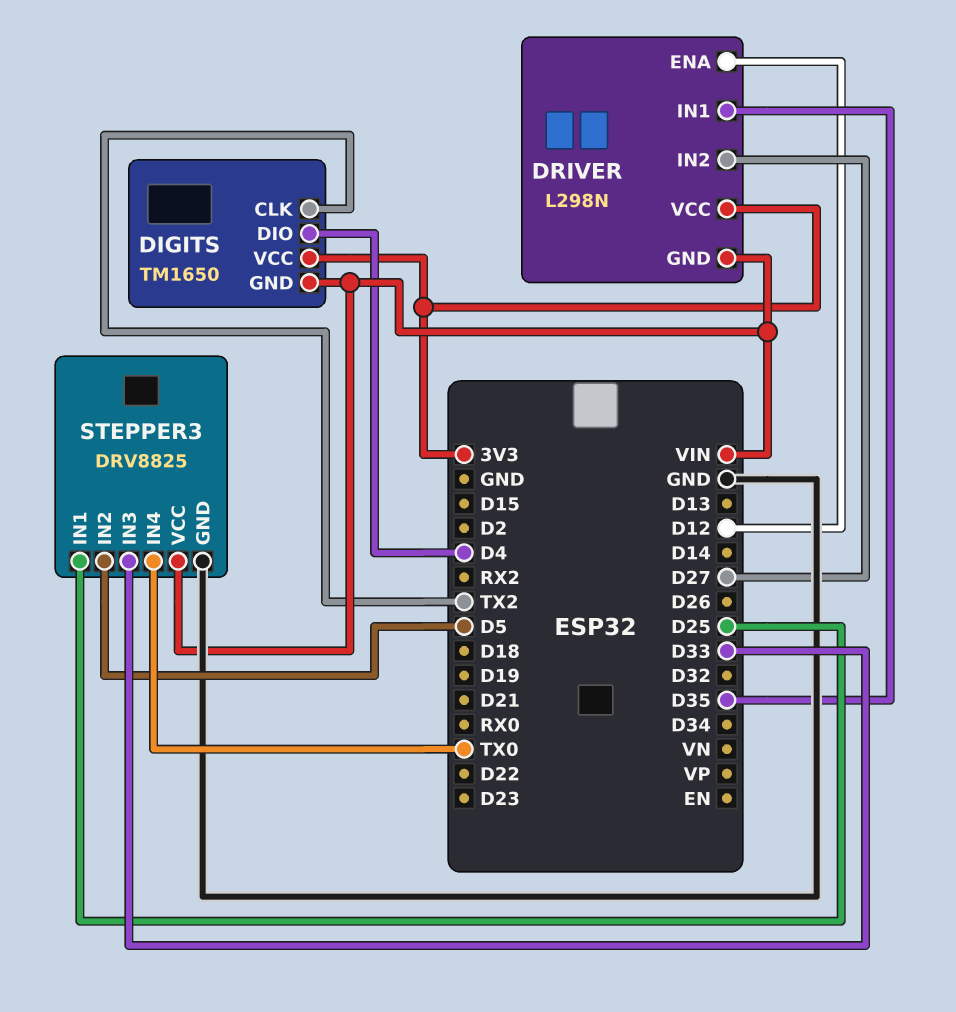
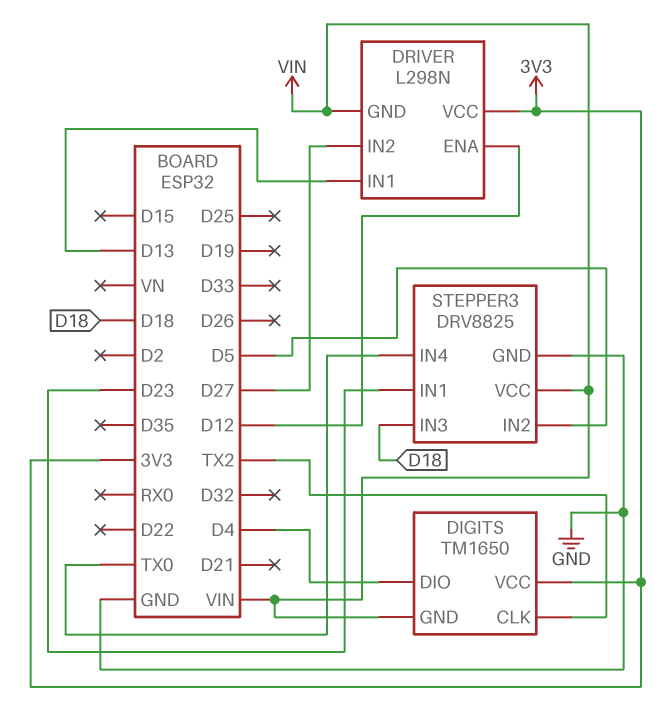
DRIVER pin IN1: D35 -> D13
STEPPER3 pin IN1: D25 -> D23
STEPPER3 pin IN3: D33 -> D18

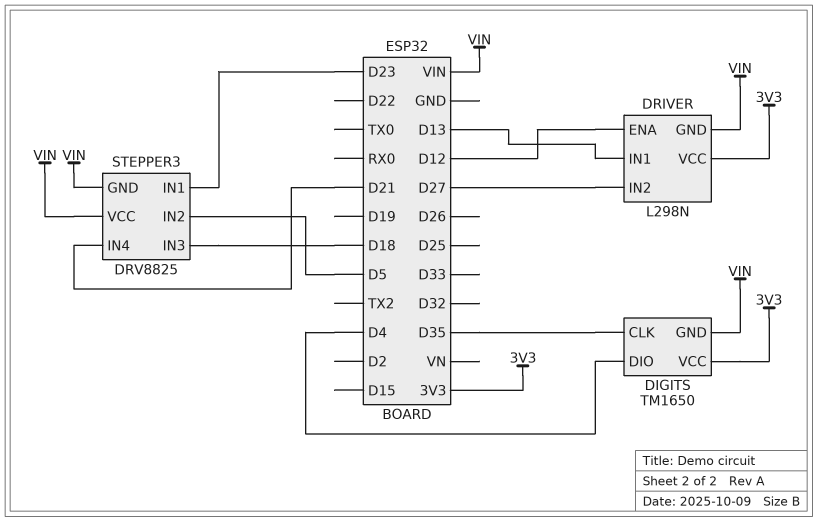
DIGITS pin CLK: TX2 -> D35
STEPPER3 pin GND: GND -> VIN
STEPPER3 pin IN4: TX0 -> D21

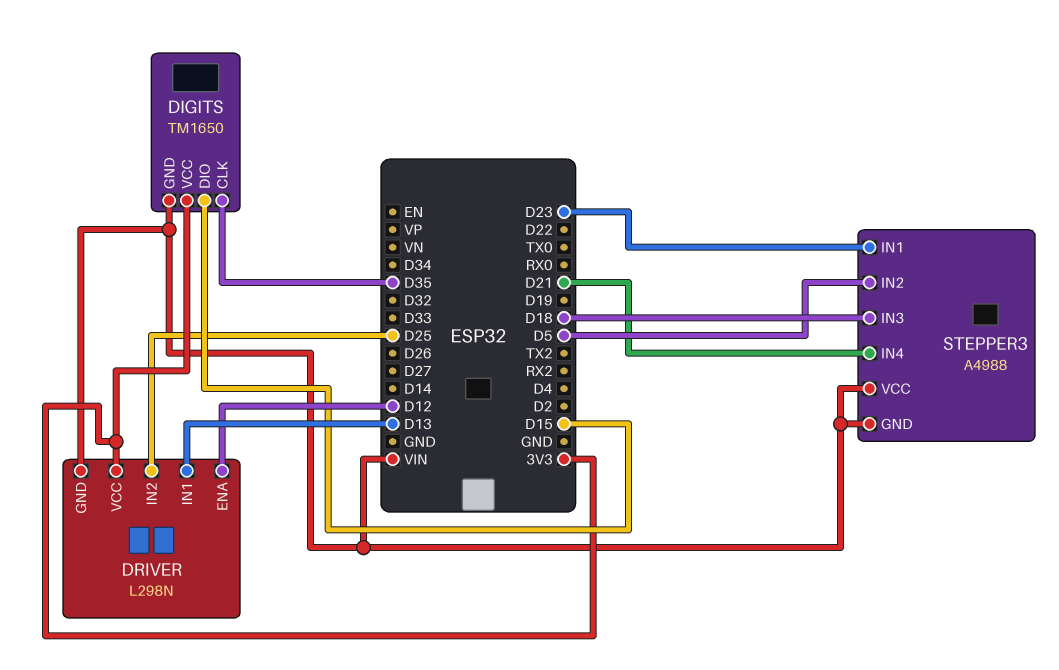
DIGITS pin DIO: D4 -> D15
DRIVER pin IN2: D27 -> D25
STEPPER3: DRV8825 -> A4988

